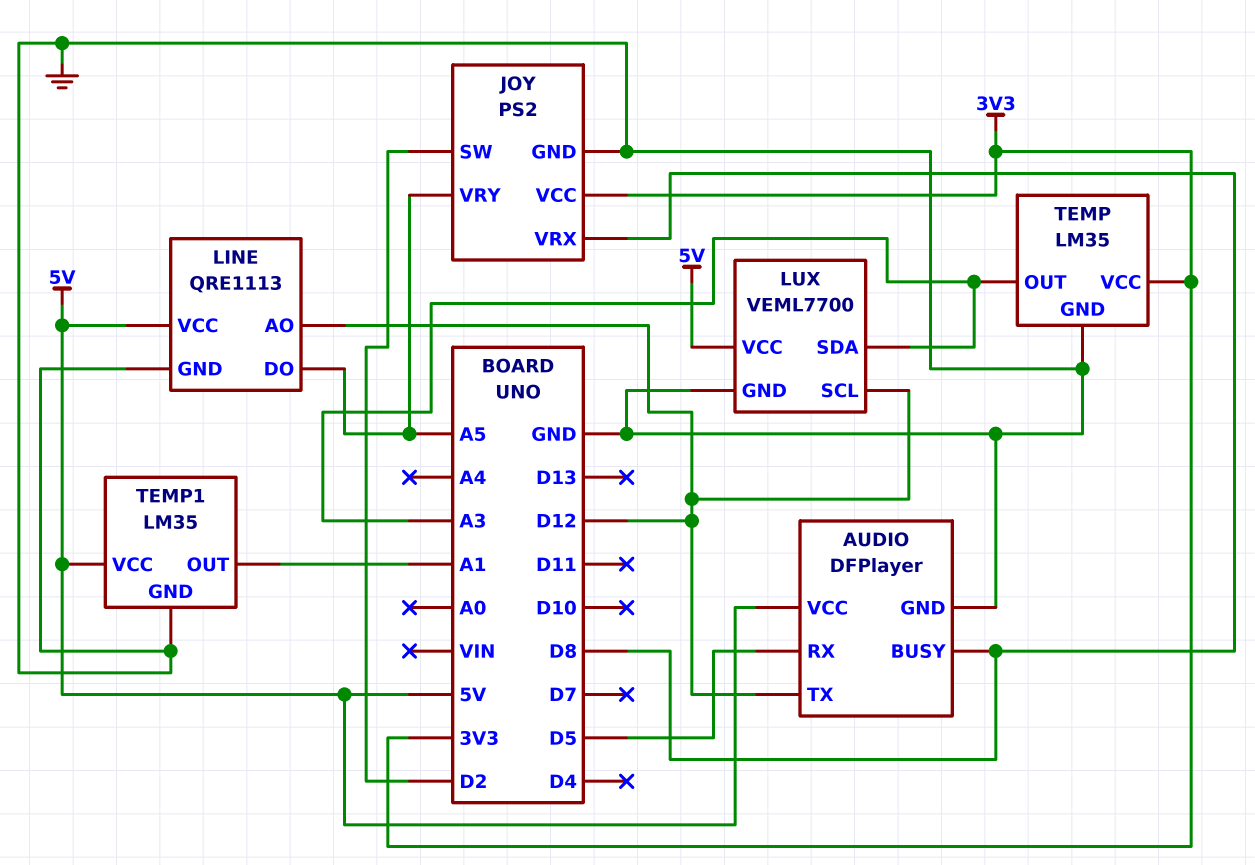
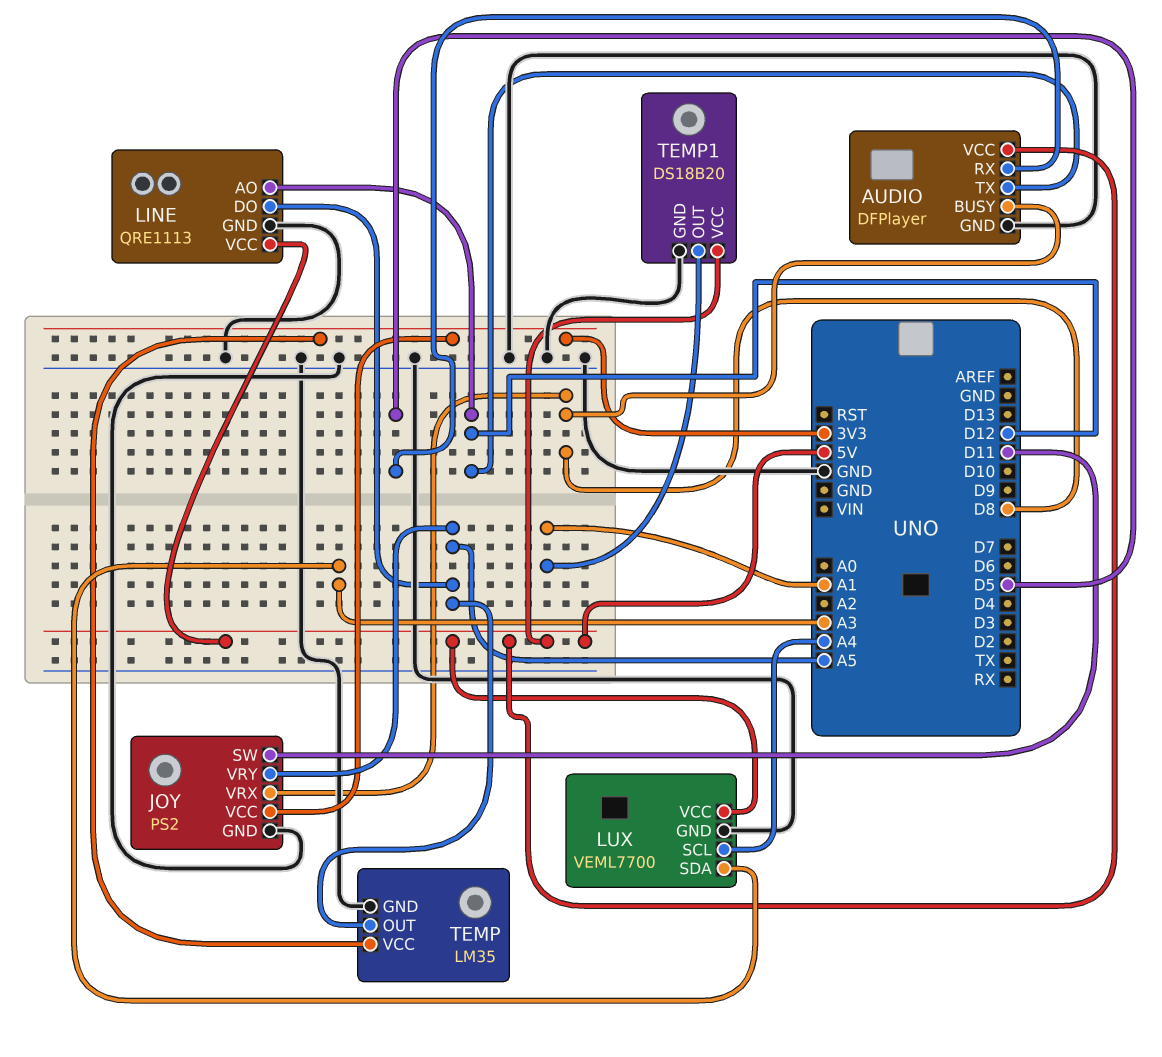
JOY pin SW: D2 -> D11
LUX pin SCL: D12 -> A4
TEMP pin OUT: A3 -> A5
TEMP1: LM35 -> DS18B20

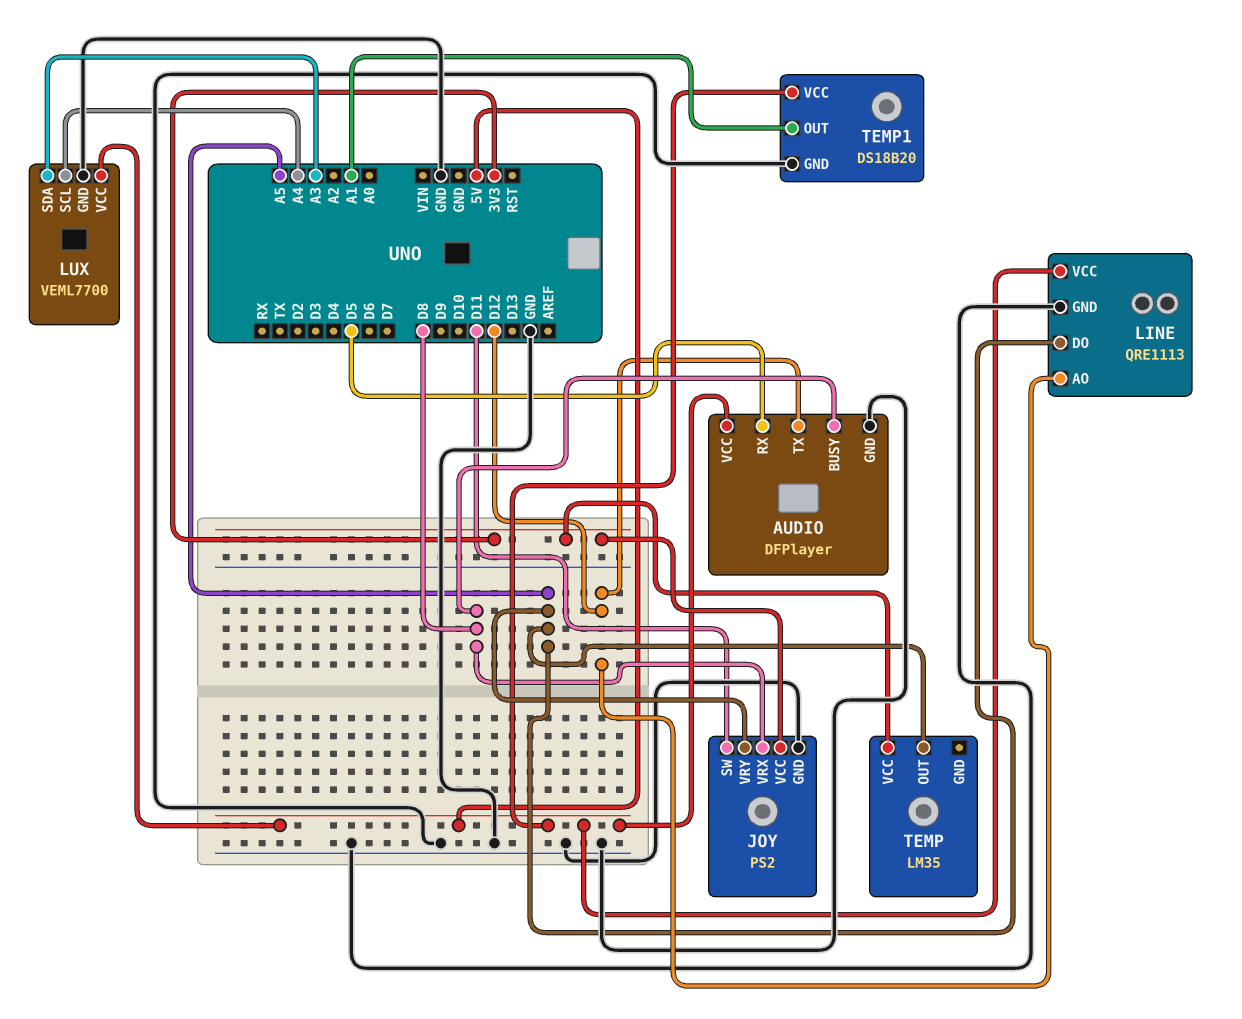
TEMP pin GND: GND -> none

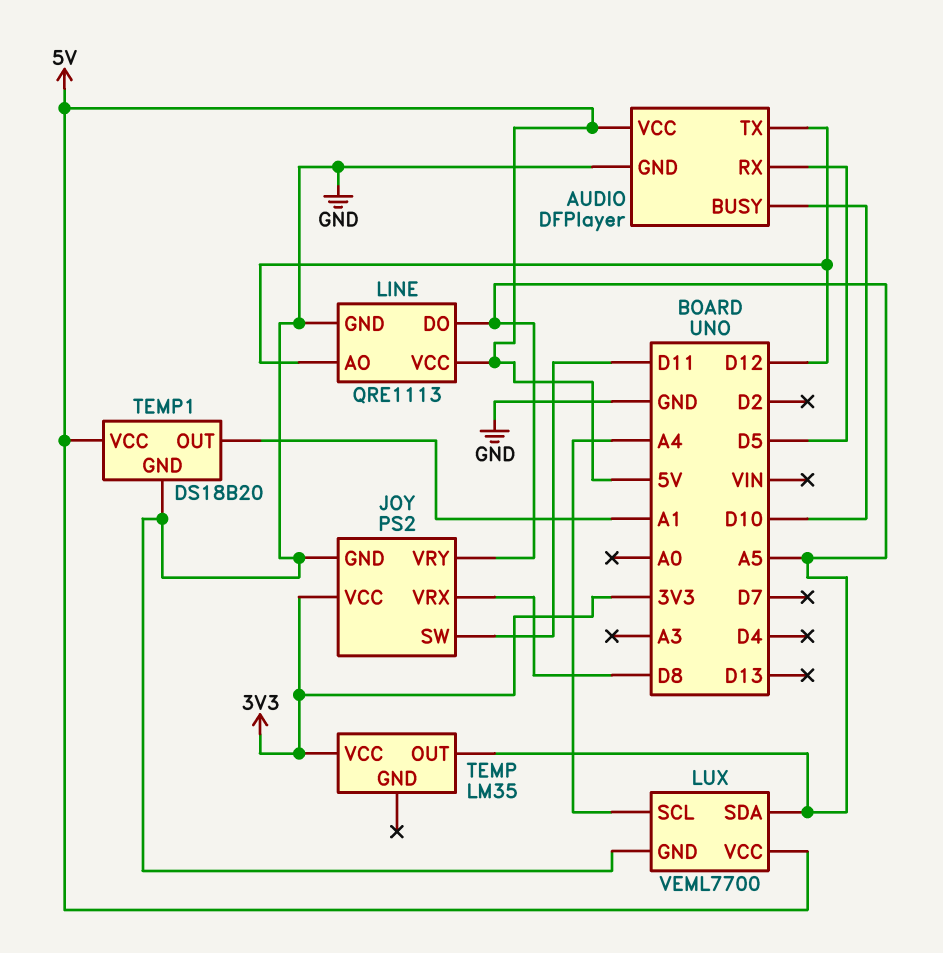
AUDIO pin BUSY: D8 -> D10
LUX pin SDA: A3 -> A5

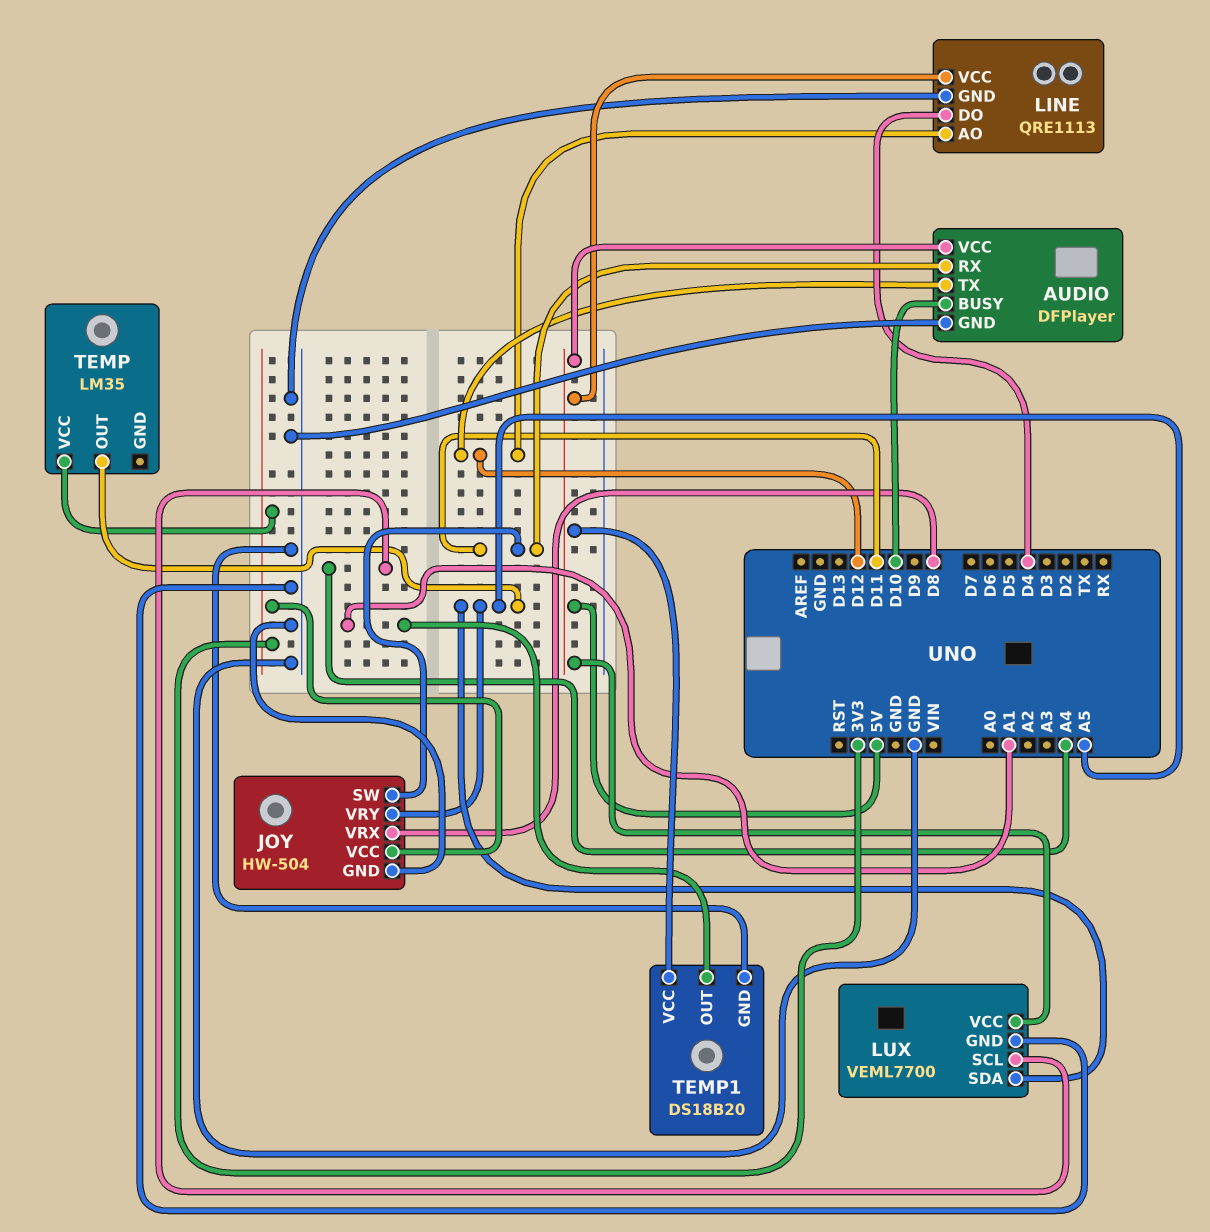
AUDIO pin RX: D5 -> D11
JOY: PS2 -> HW-504
LINE pin DO: A5 -> D4

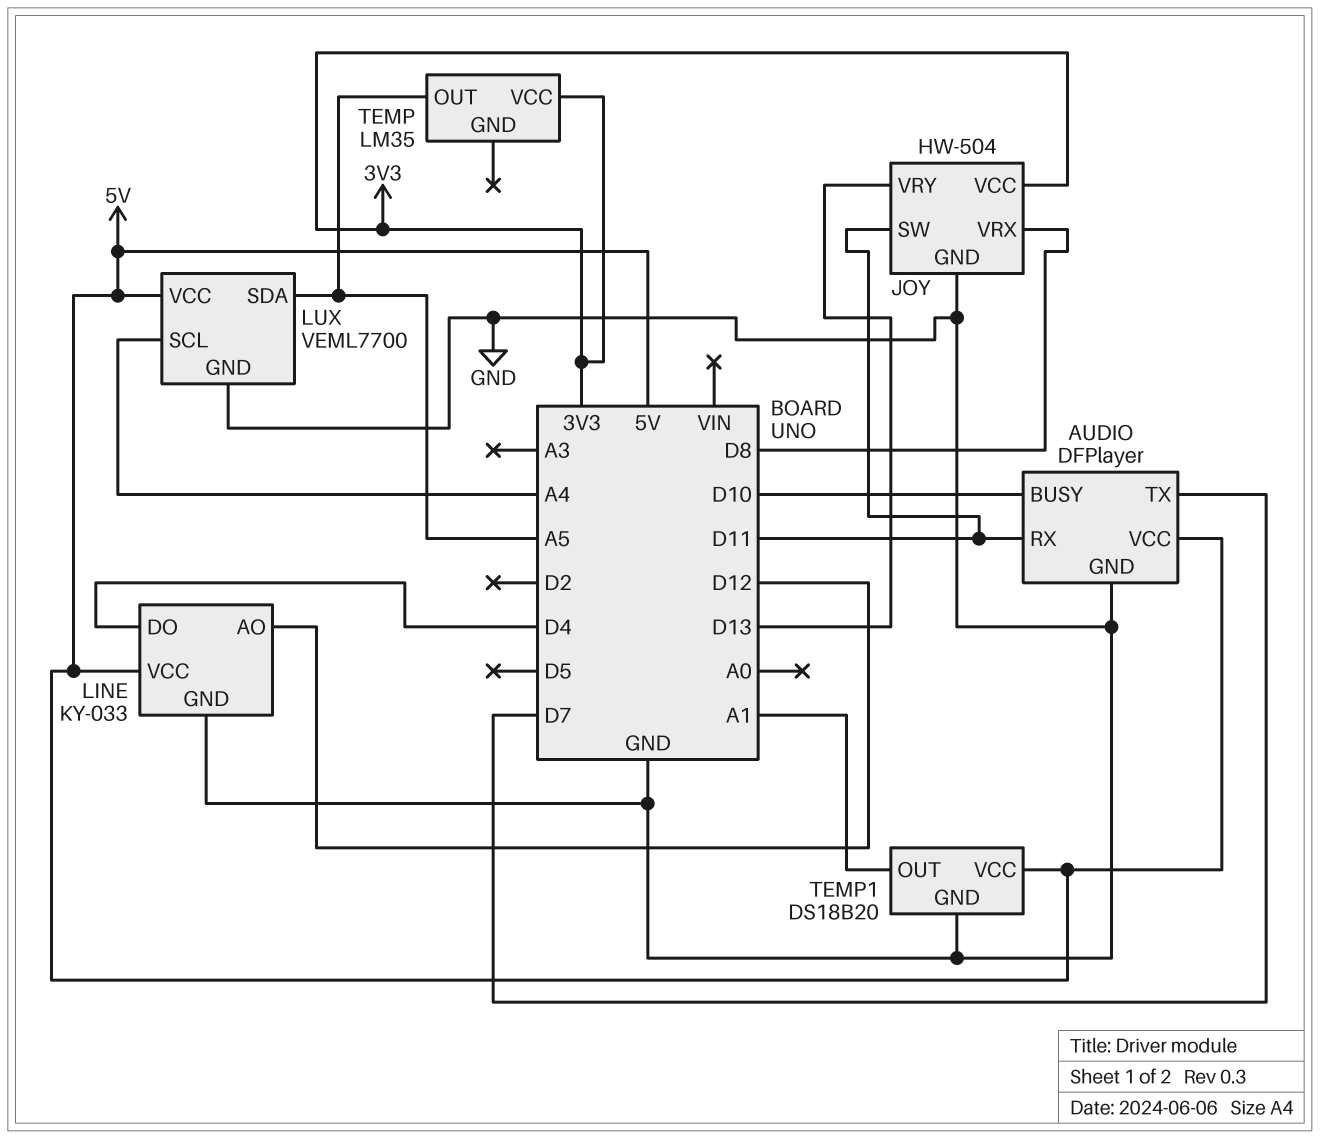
AUDIO pin TX: D12 -> D7
JOY pin VRY: A5 -> D13
LINE: QRE1113 -> KY-033

